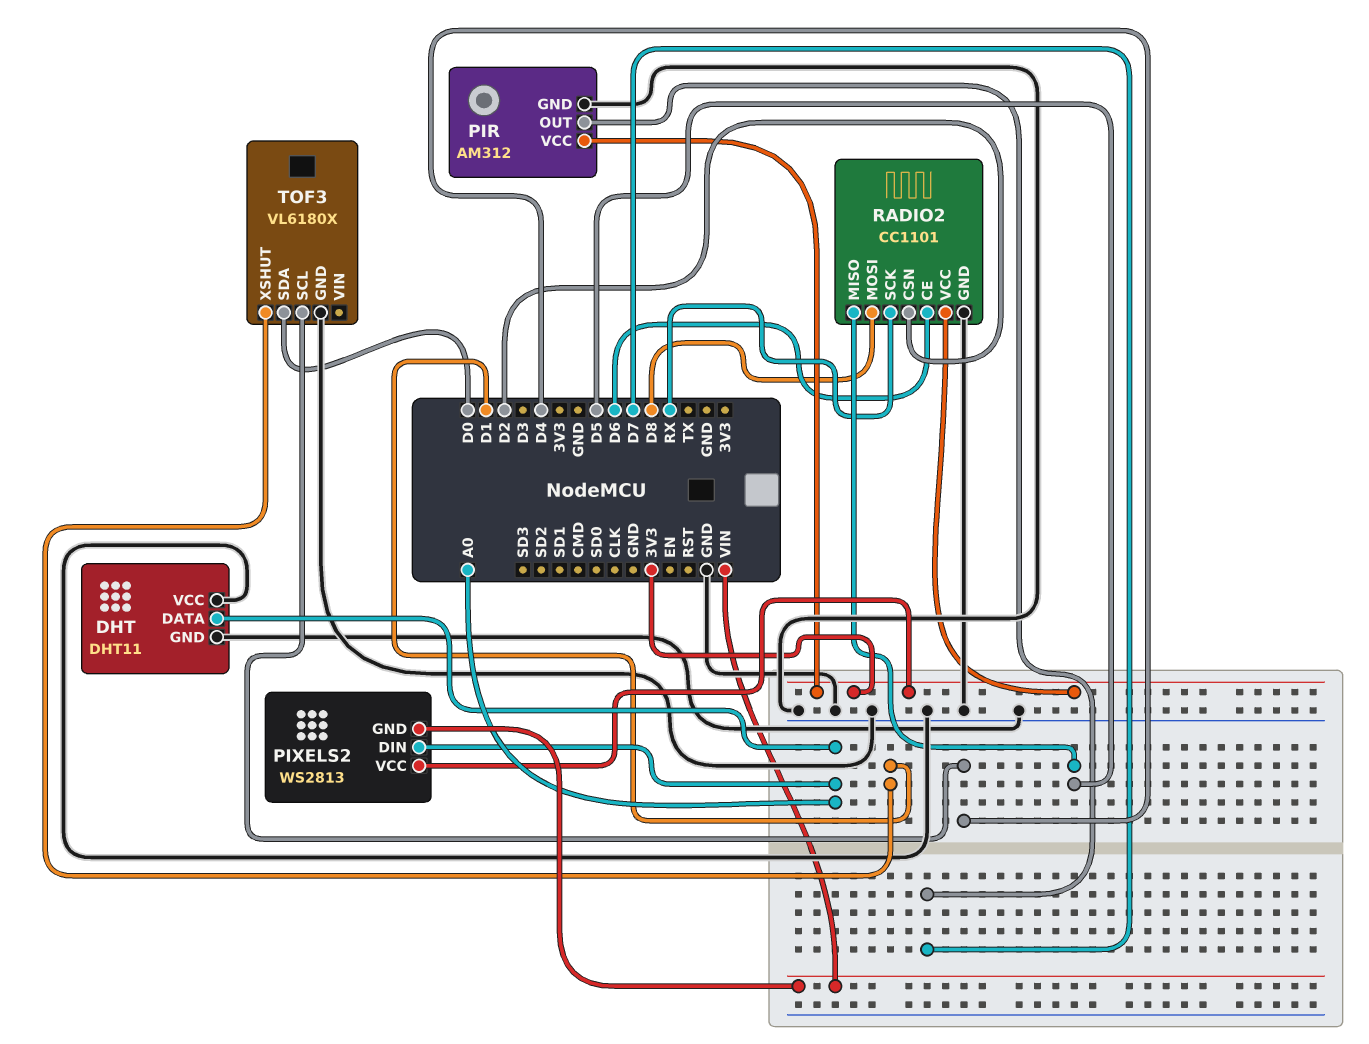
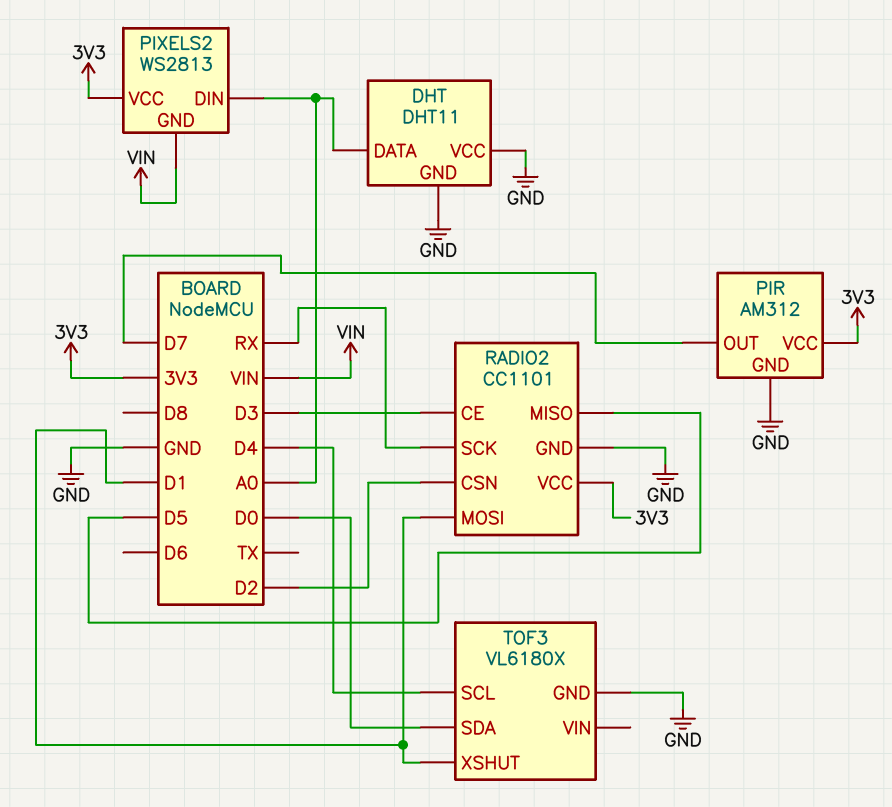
RADIO2 pin CE: D6 -> D3
RADIO2 pin MOSI: D8 -> D1

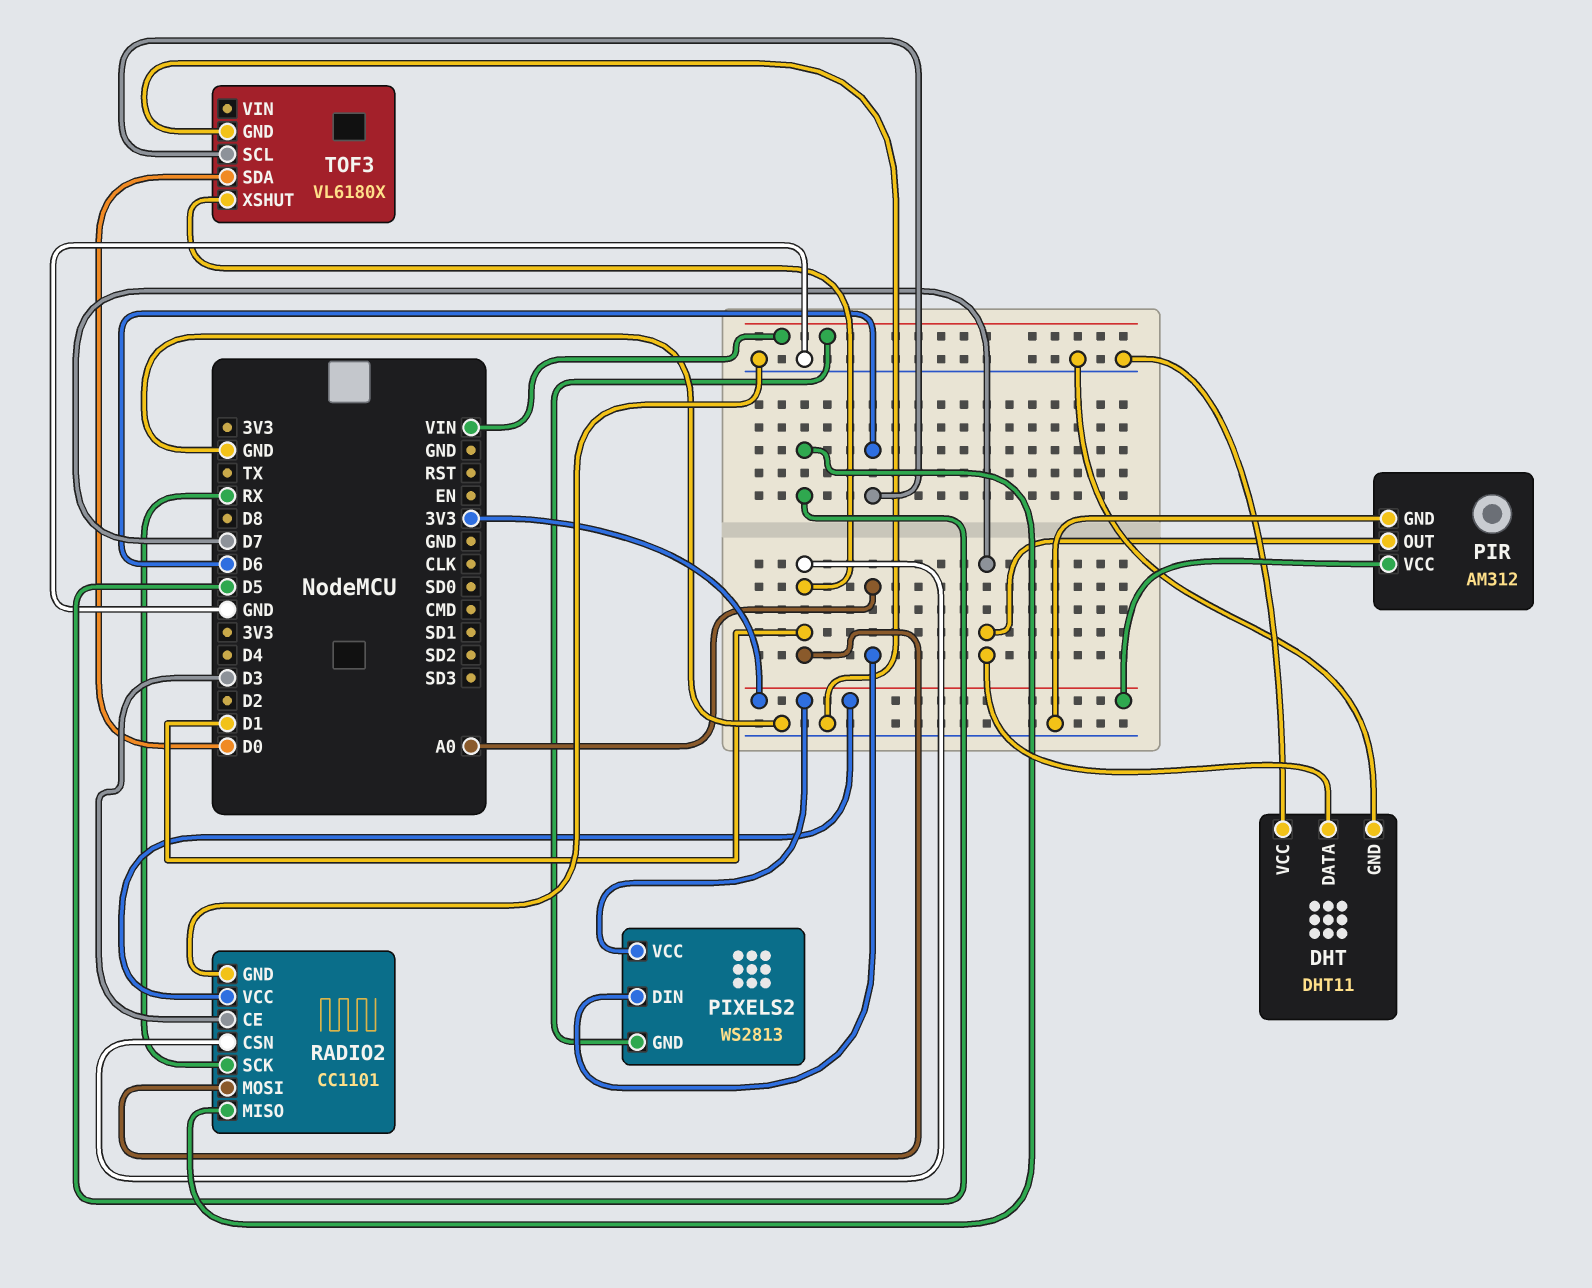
DHT pin DATA: A0 -> D7
RADIO2 pin CSN: D2 -> D1
TOF3 pin SCL: D4 -> D6

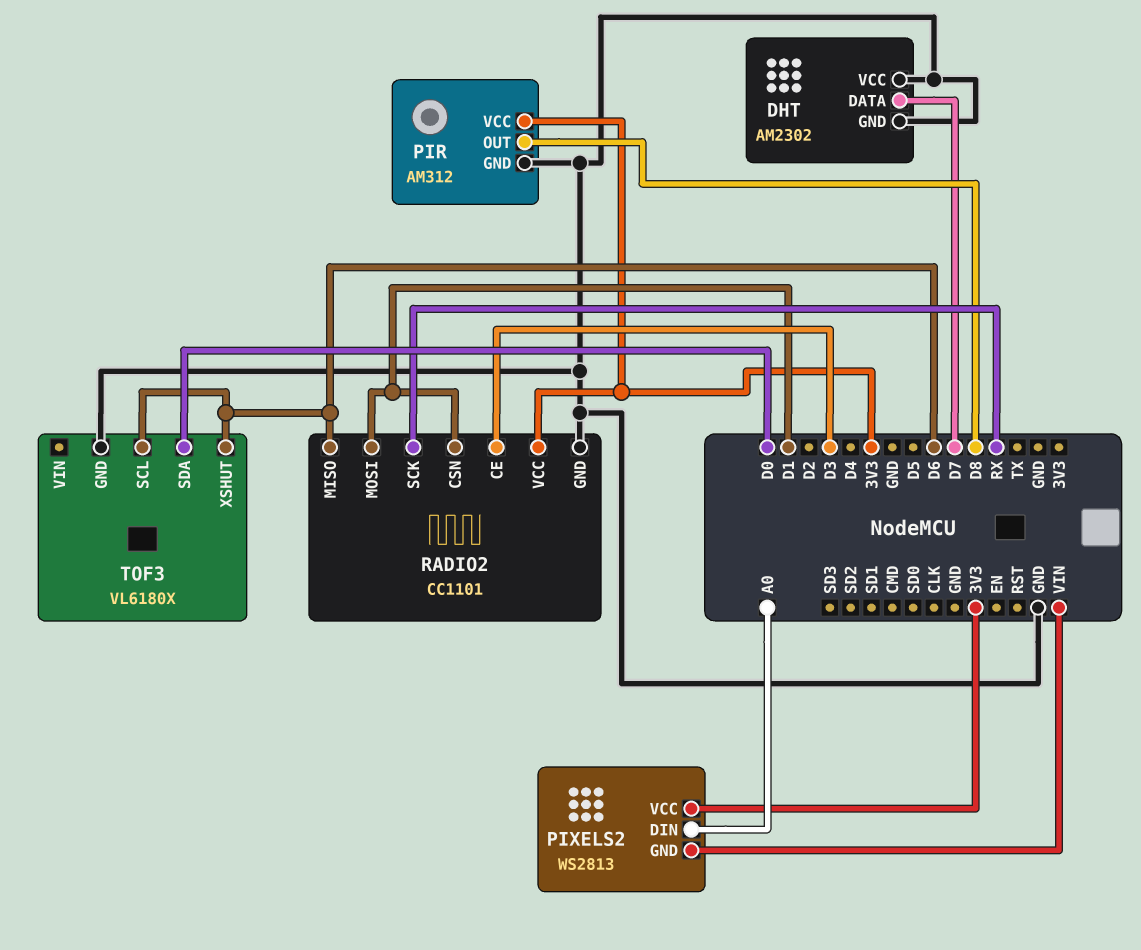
DHT: DHT11 -> AM2302
PIR pin OUT: D7 -> D8
RADIO2 pin MISO: D5 -> D6
TOF3 pin XSHUT: D1 -> D6

